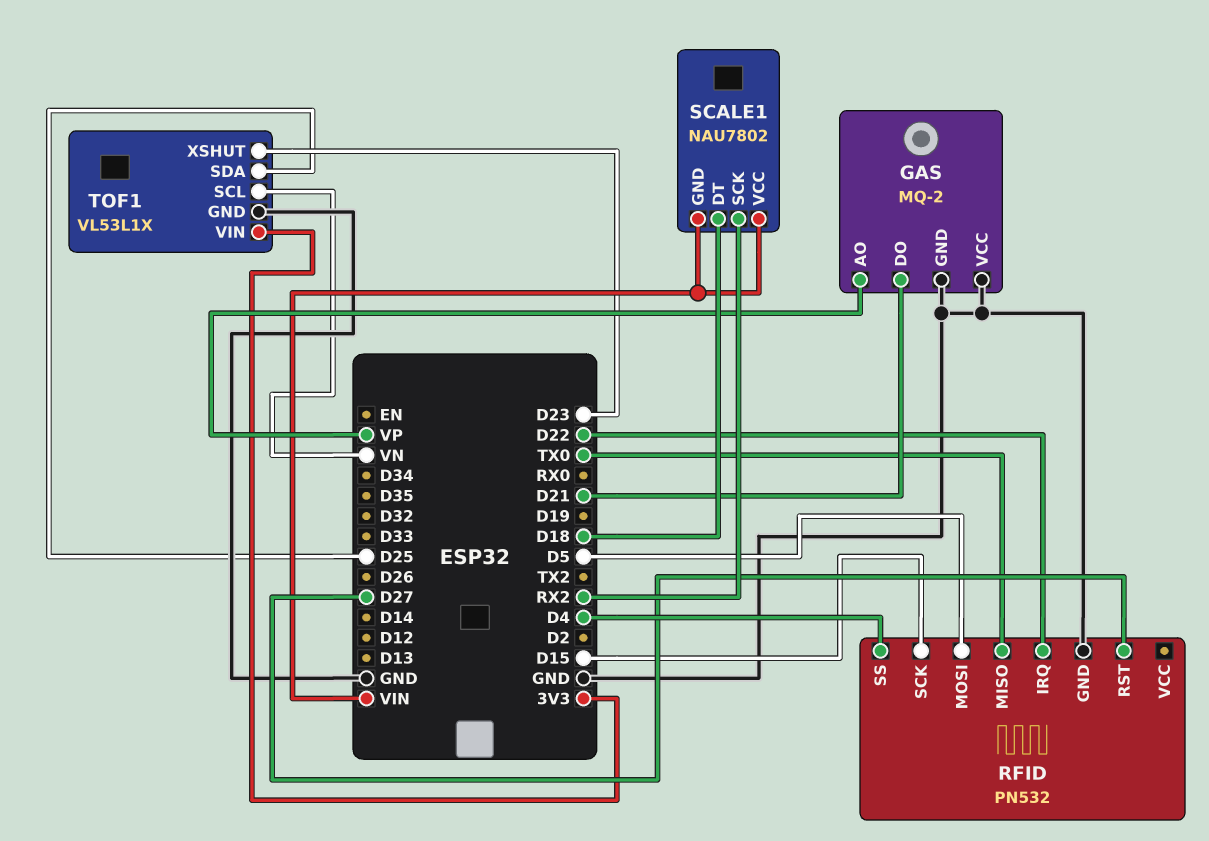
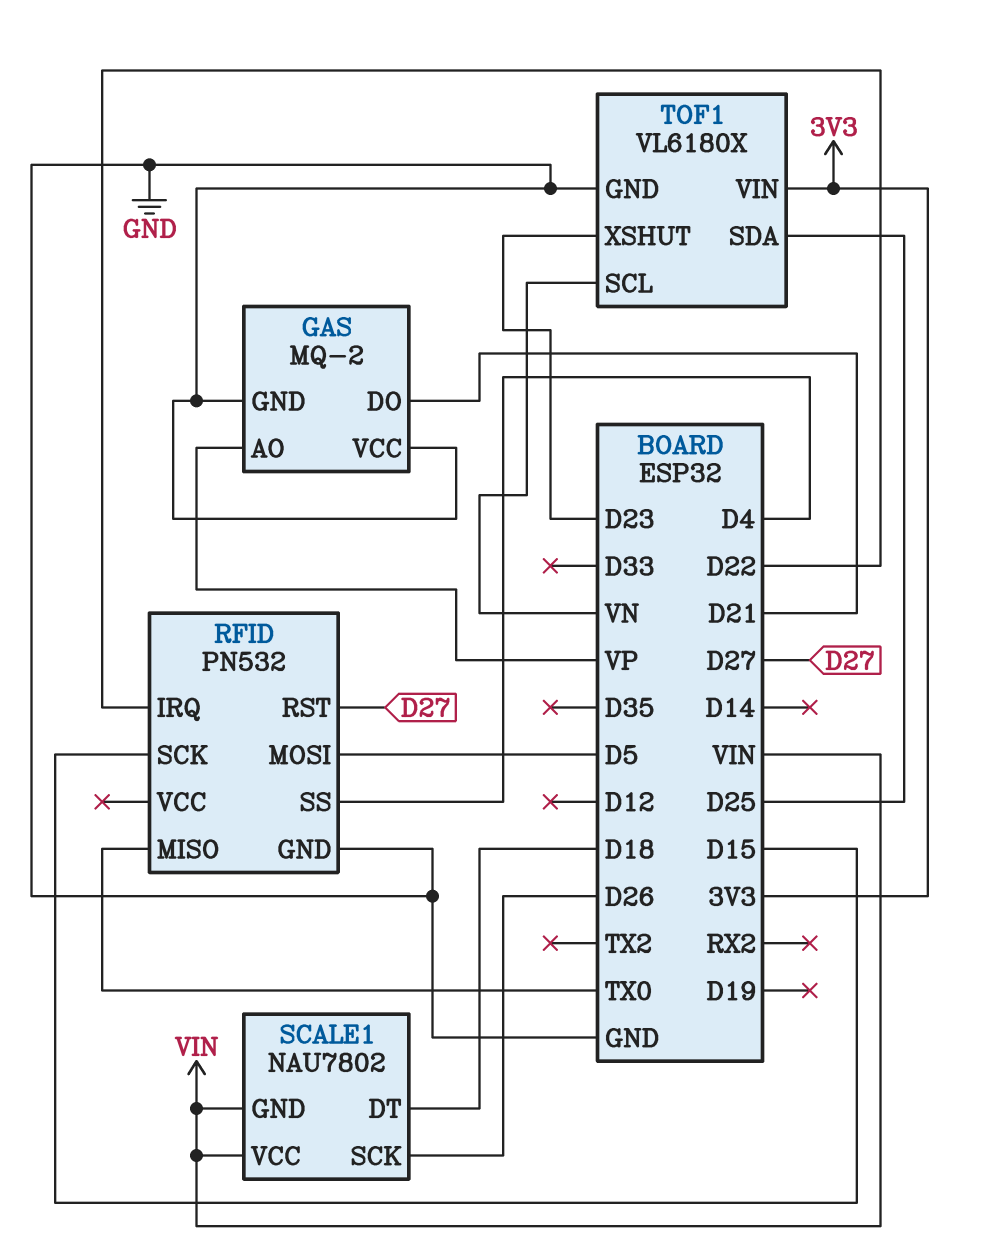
SCALE1 pin SCK: RX2 -> D26
TOF1: VL53L1X -> VL6180X

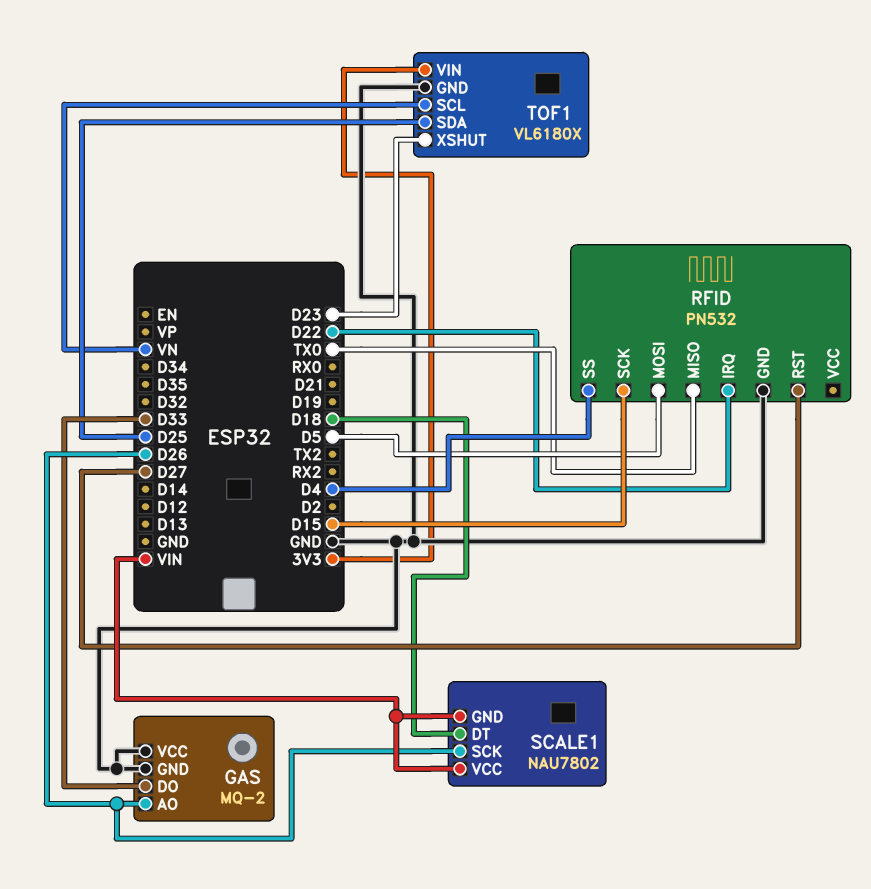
GAS pin AO: VP -> D26
GAS pin DO: D21 -> D33

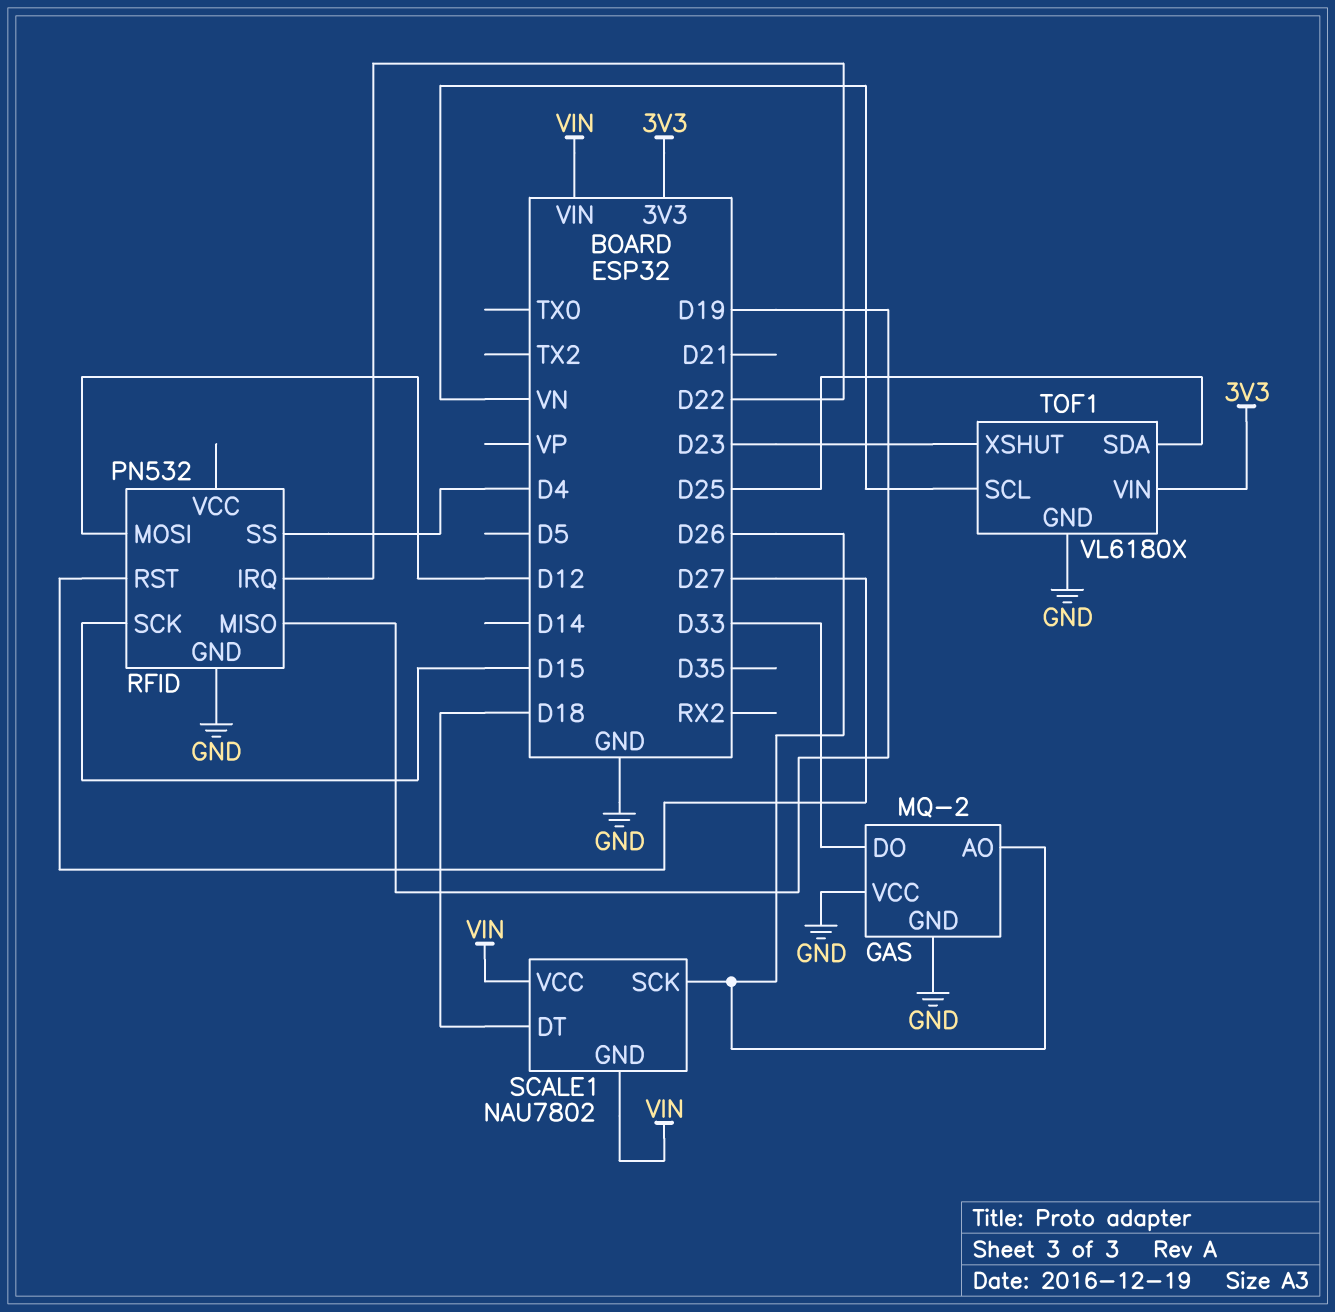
RFID pin MISO: TX0 -> D19
RFID pin MOSI: D5 -> D12

